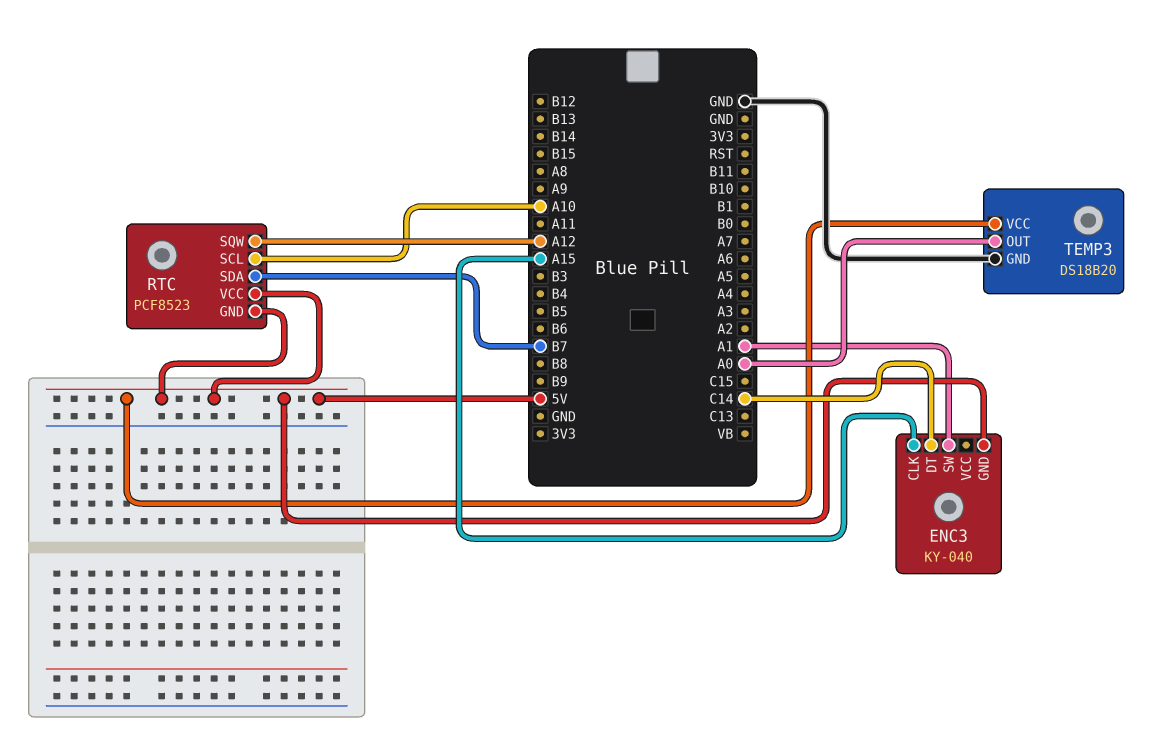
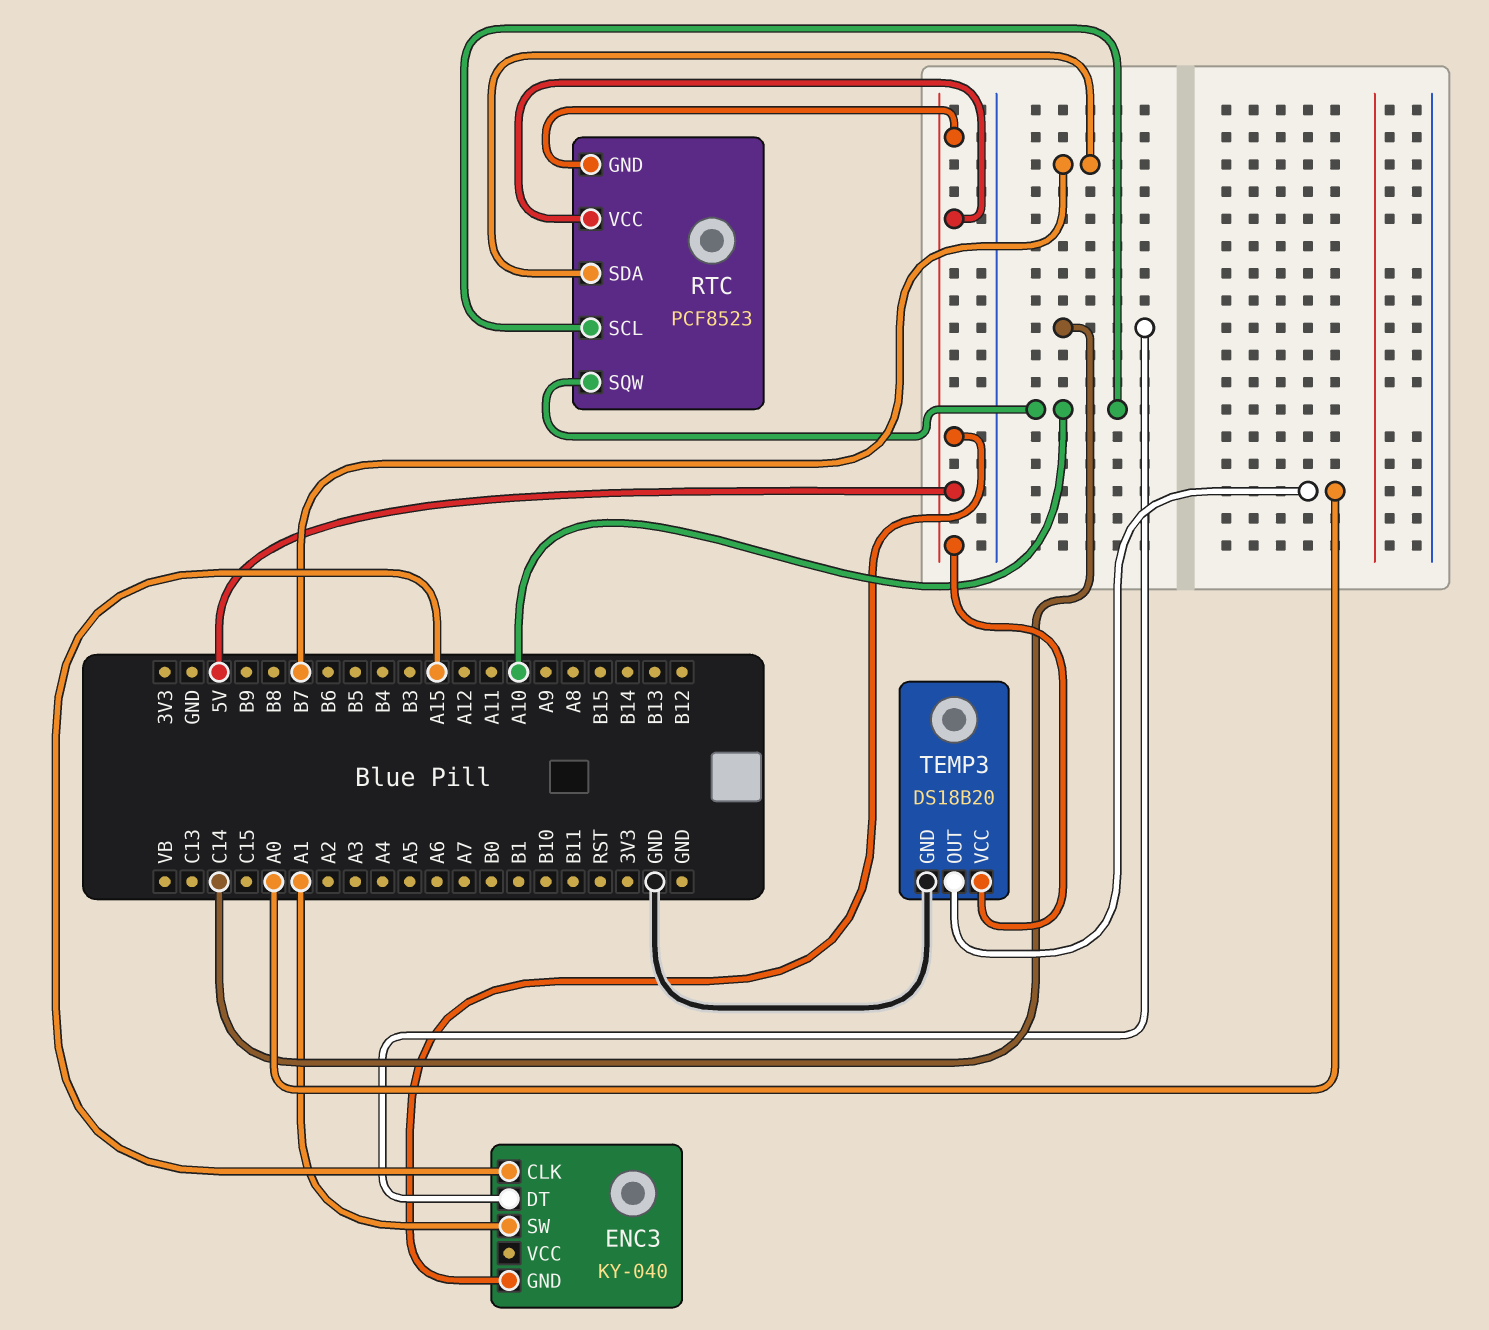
RTC pin SQW: A12 -> A10

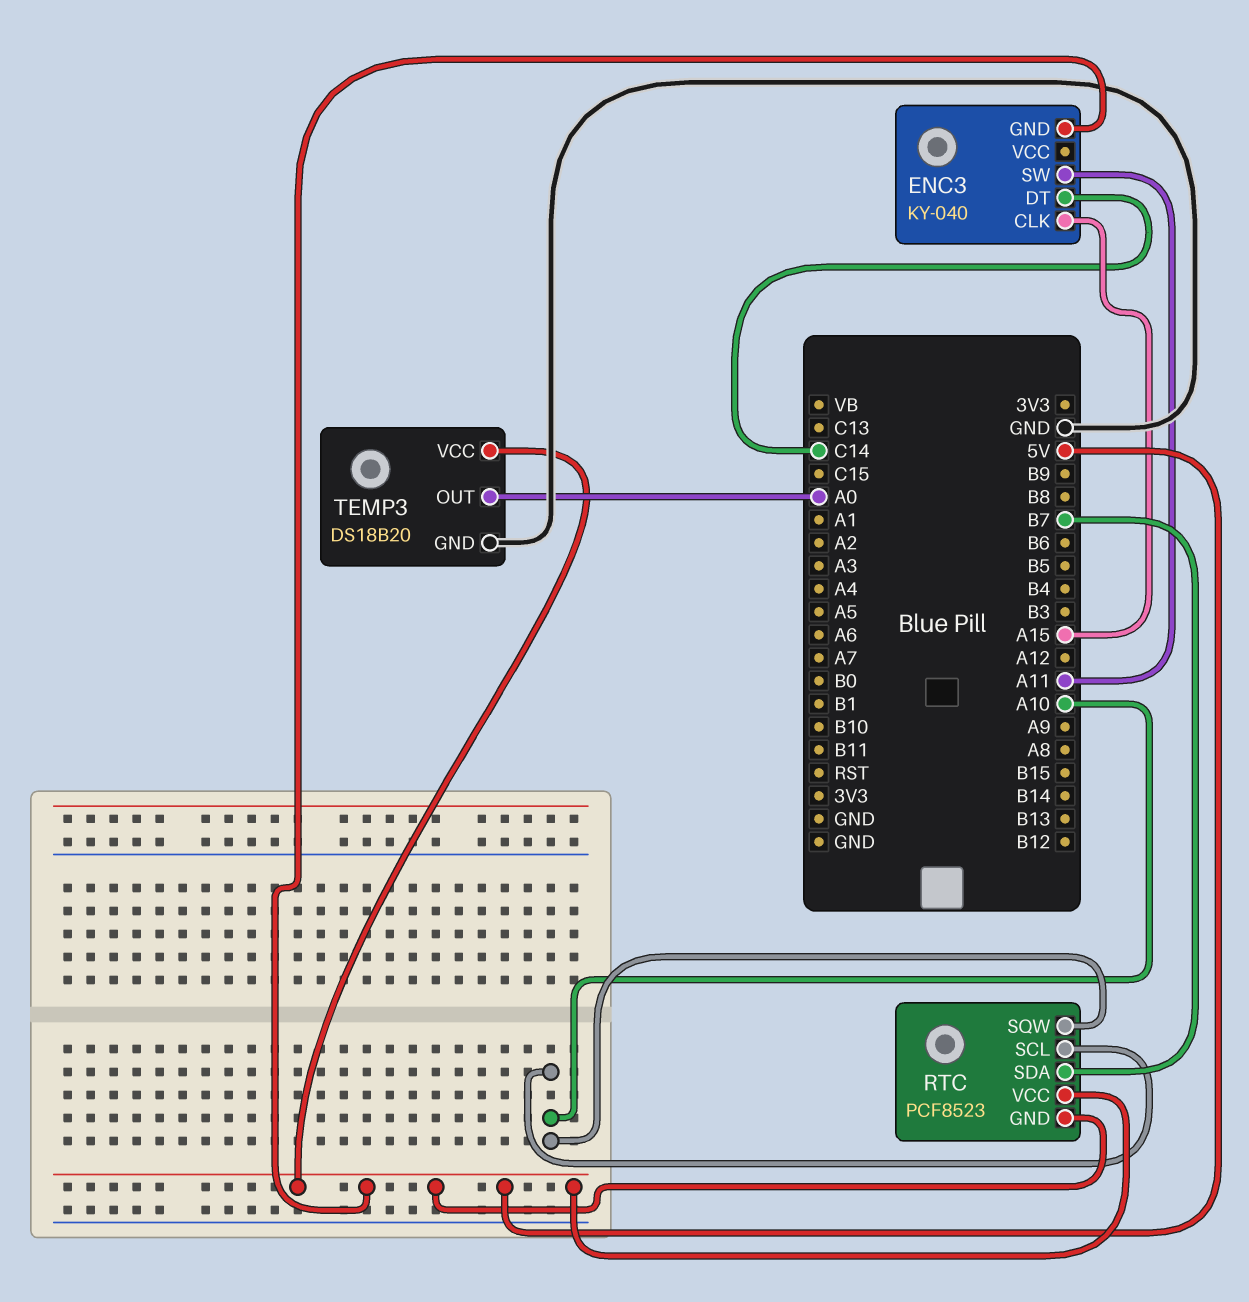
ENC3 pin SW: A1 -> A11

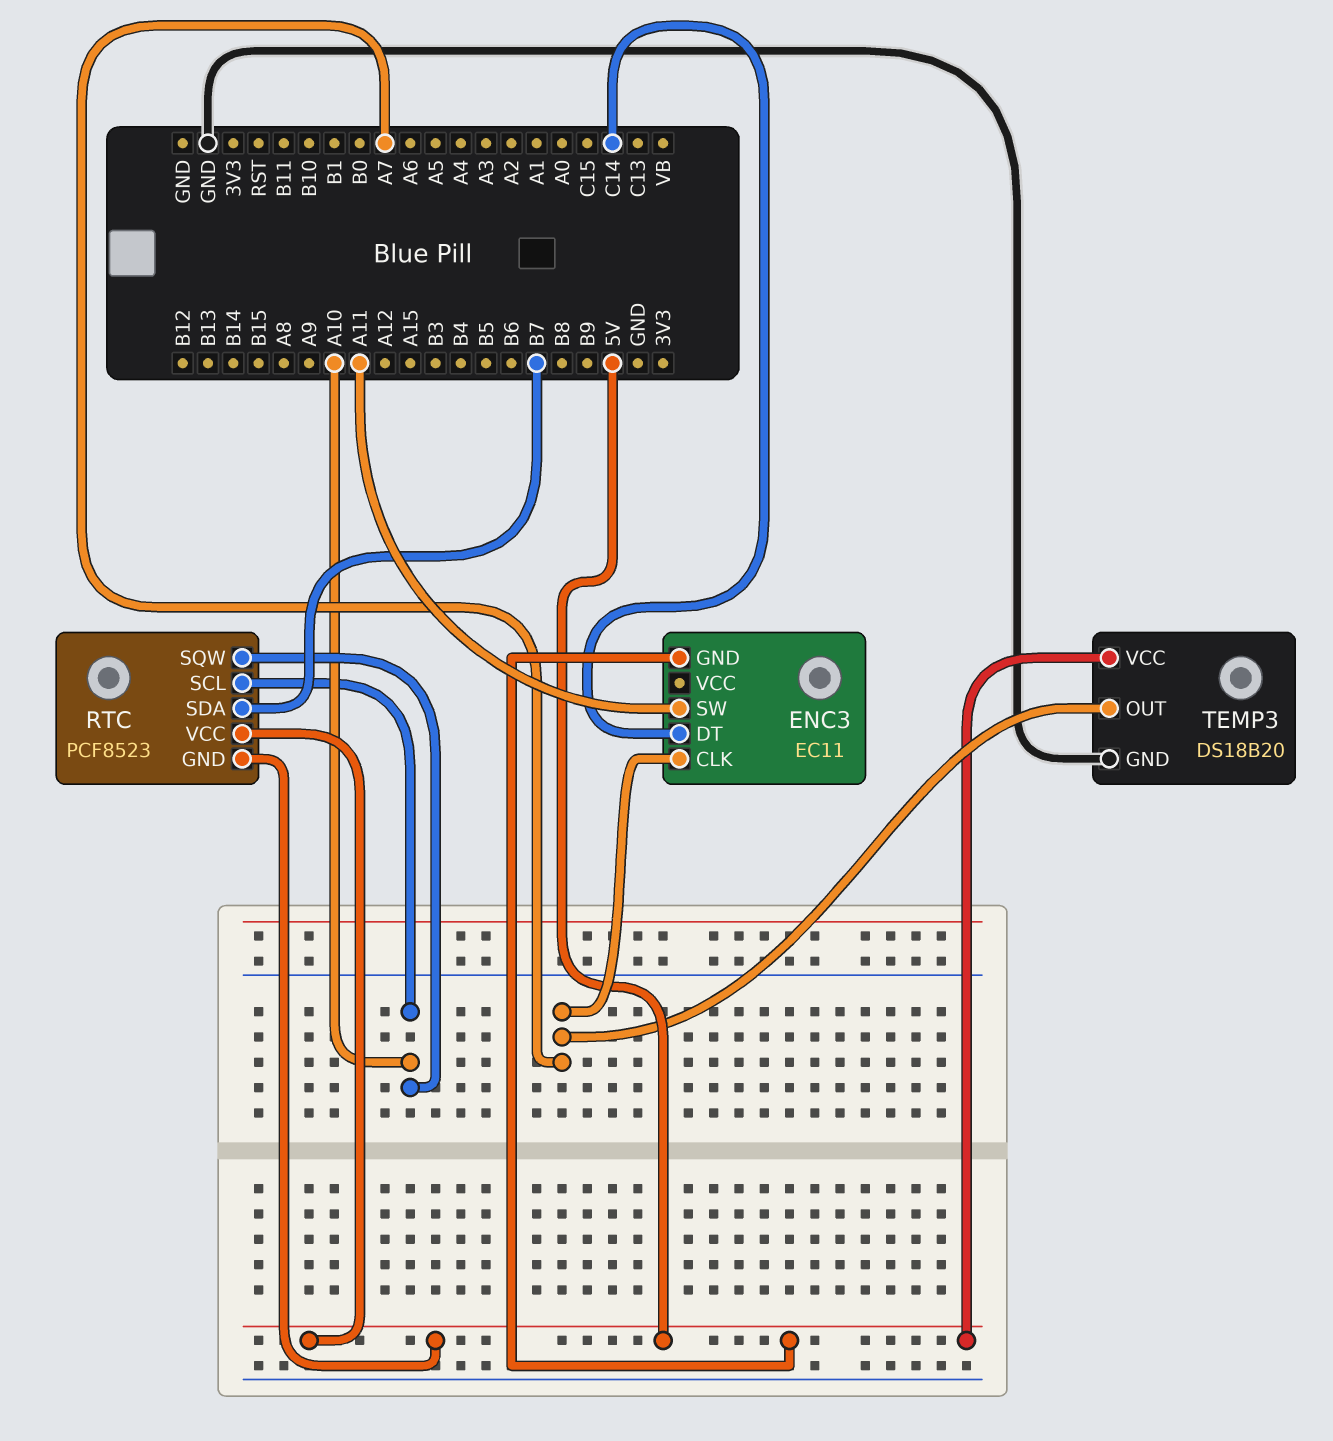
ENC3: KY-040 -> EC11
ENC3 pin CLK: A15 -> A7
TEMP3 pin OUT: A0 -> A7

